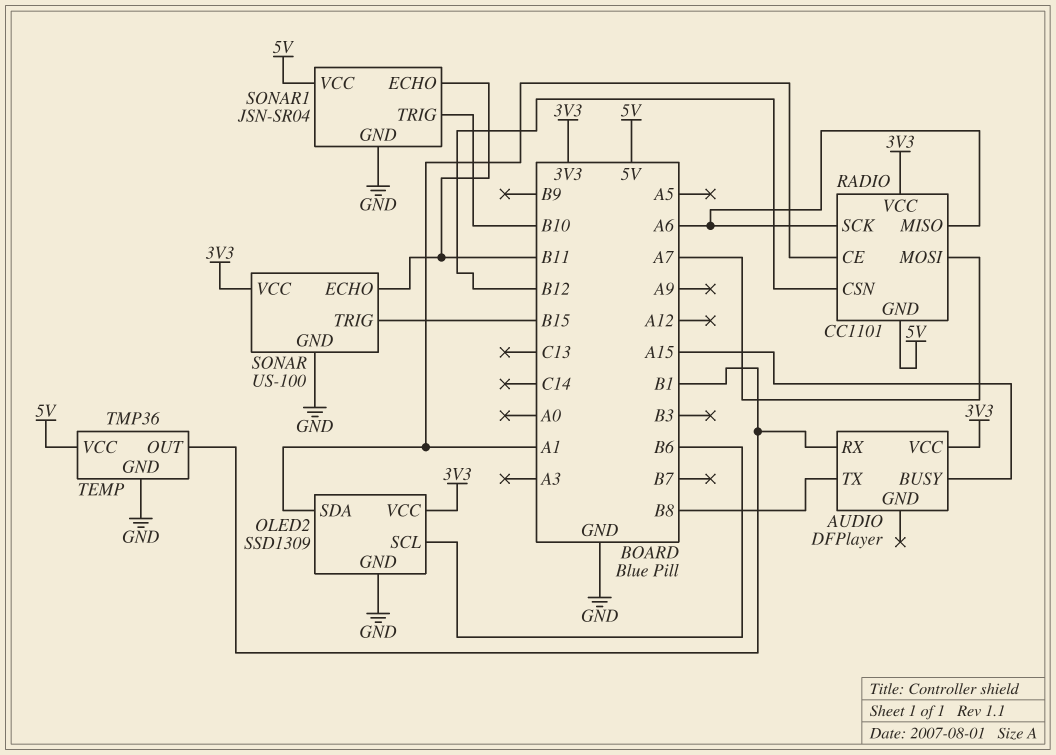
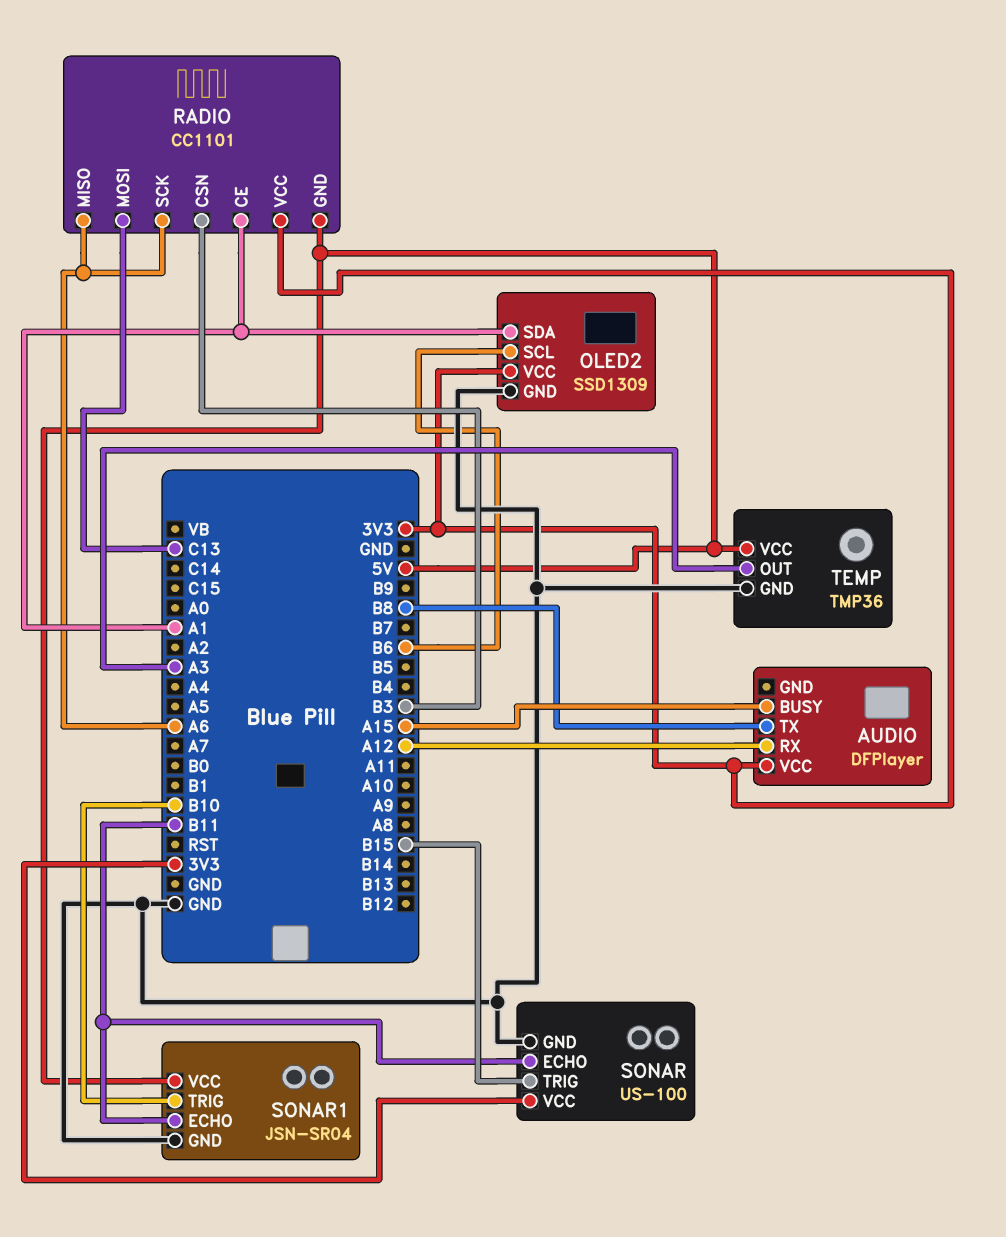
AUDIO pin RX: B1 -> A12
RADIO pin CSN: B12 -> B3
RADIO pin MOSI: A7 -> C13
TEMP pin OUT: B1 -> A3

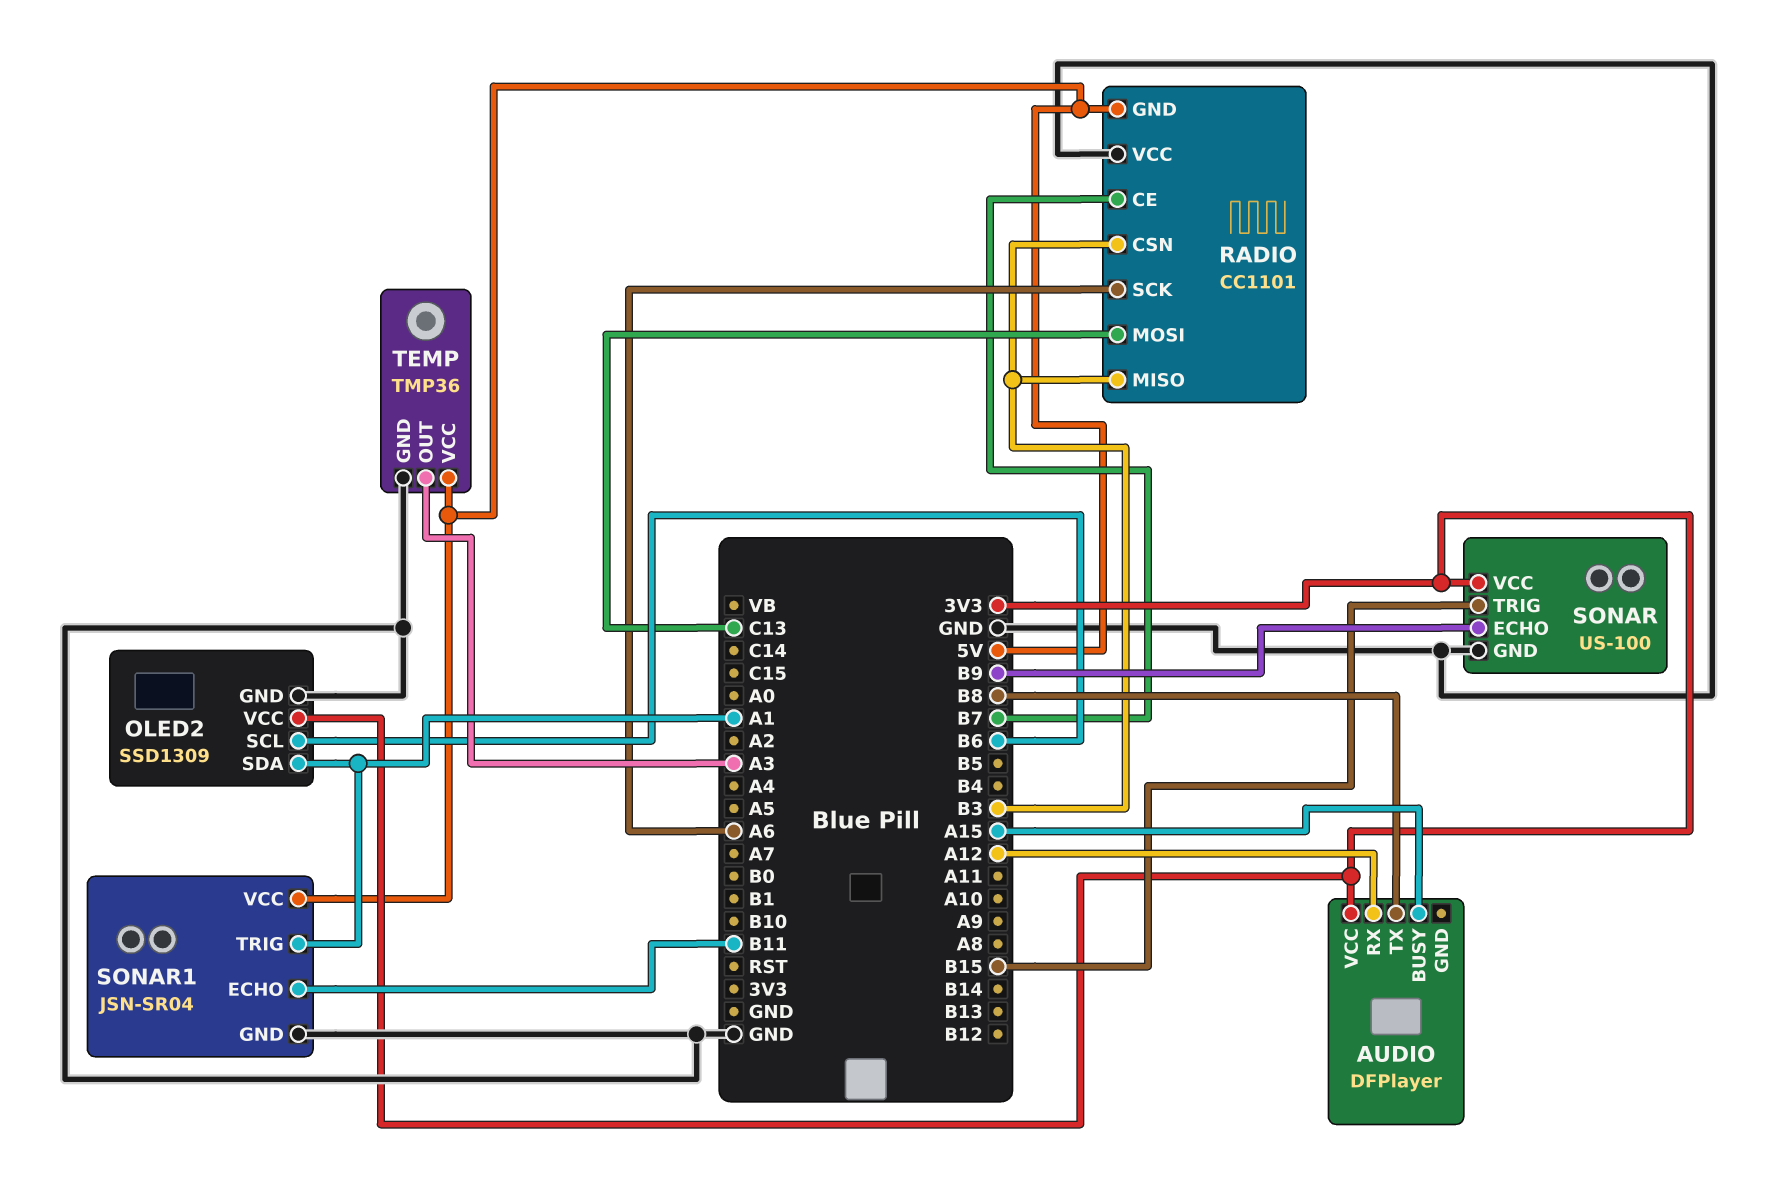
RADIO pin CE: A1 -> B7
RADIO pin MISO: A6 -> B3
RADIO pin VCC: 3V3 -> GND
SONAR pin ECHO: B11 -> B9
SONAR1 pin TRIG: B10 -> A1

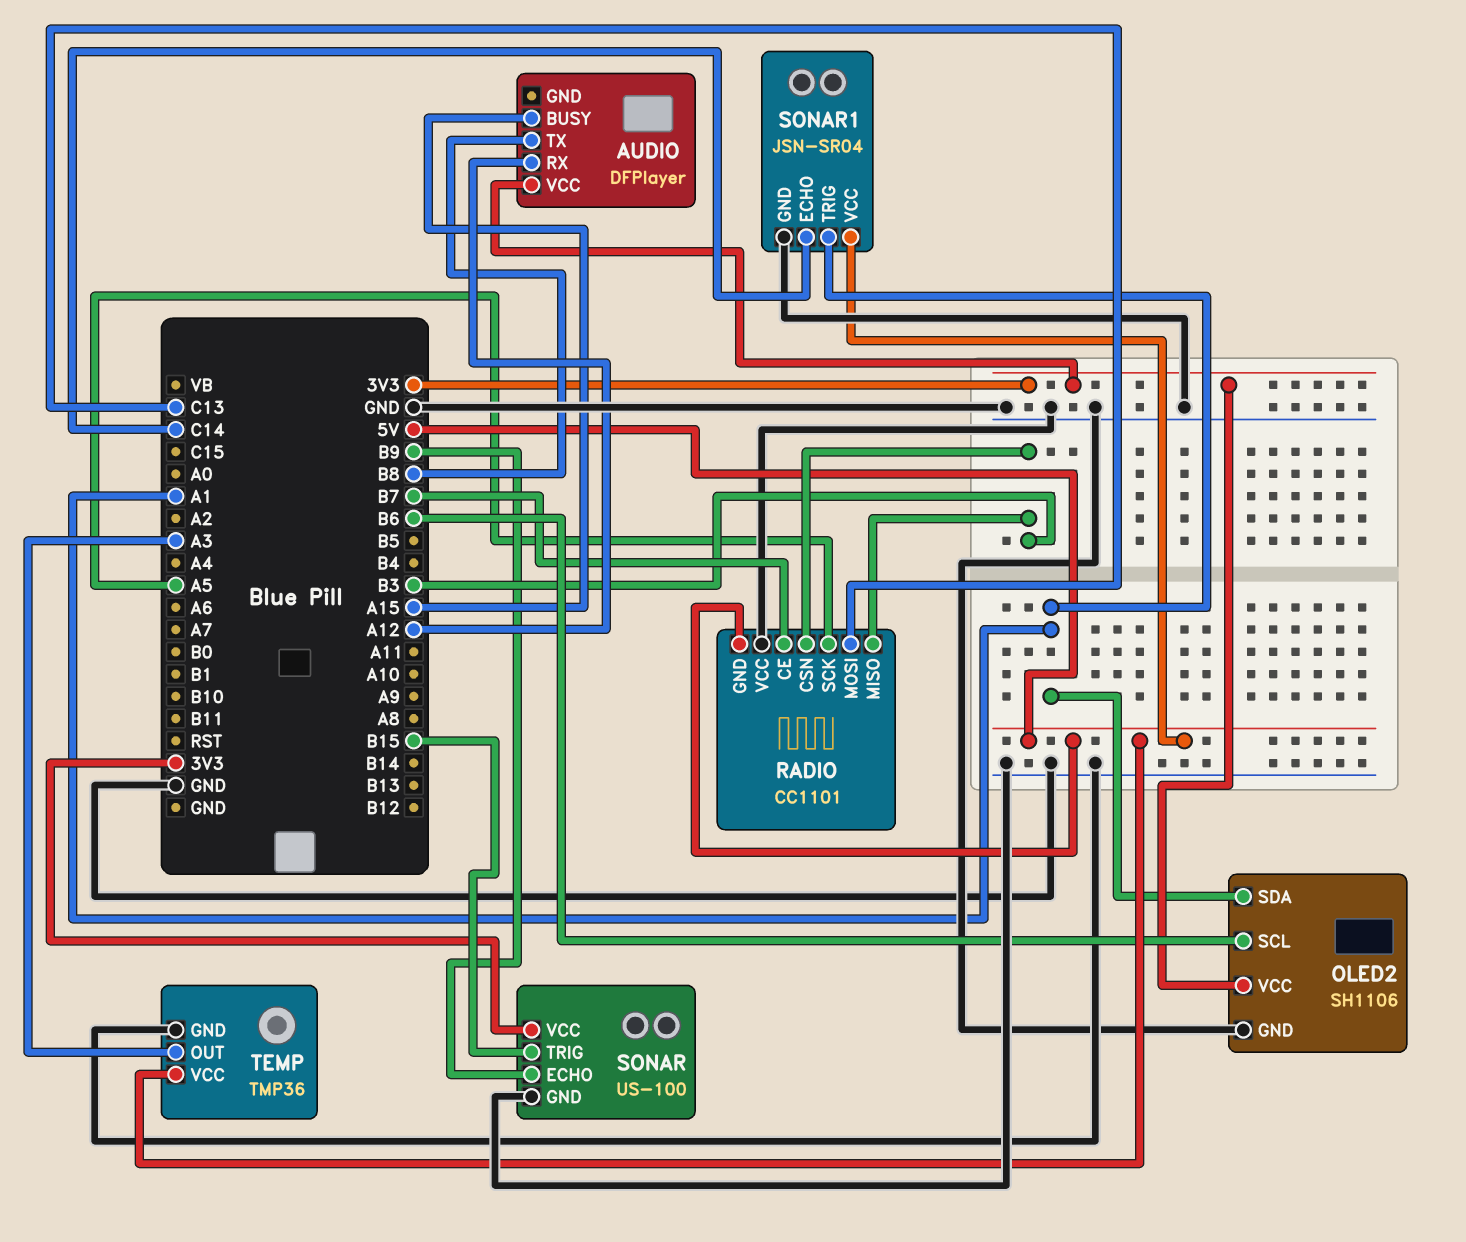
OLED2: SSD1309 -> SH1106
RADIO pin SCK: A6 -> A5
SONAR1 pin ECHO: B11 -> C14

